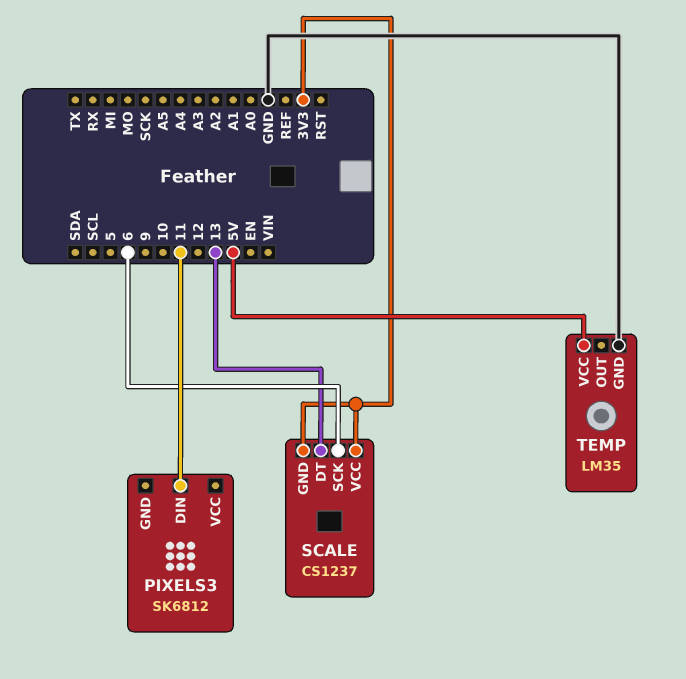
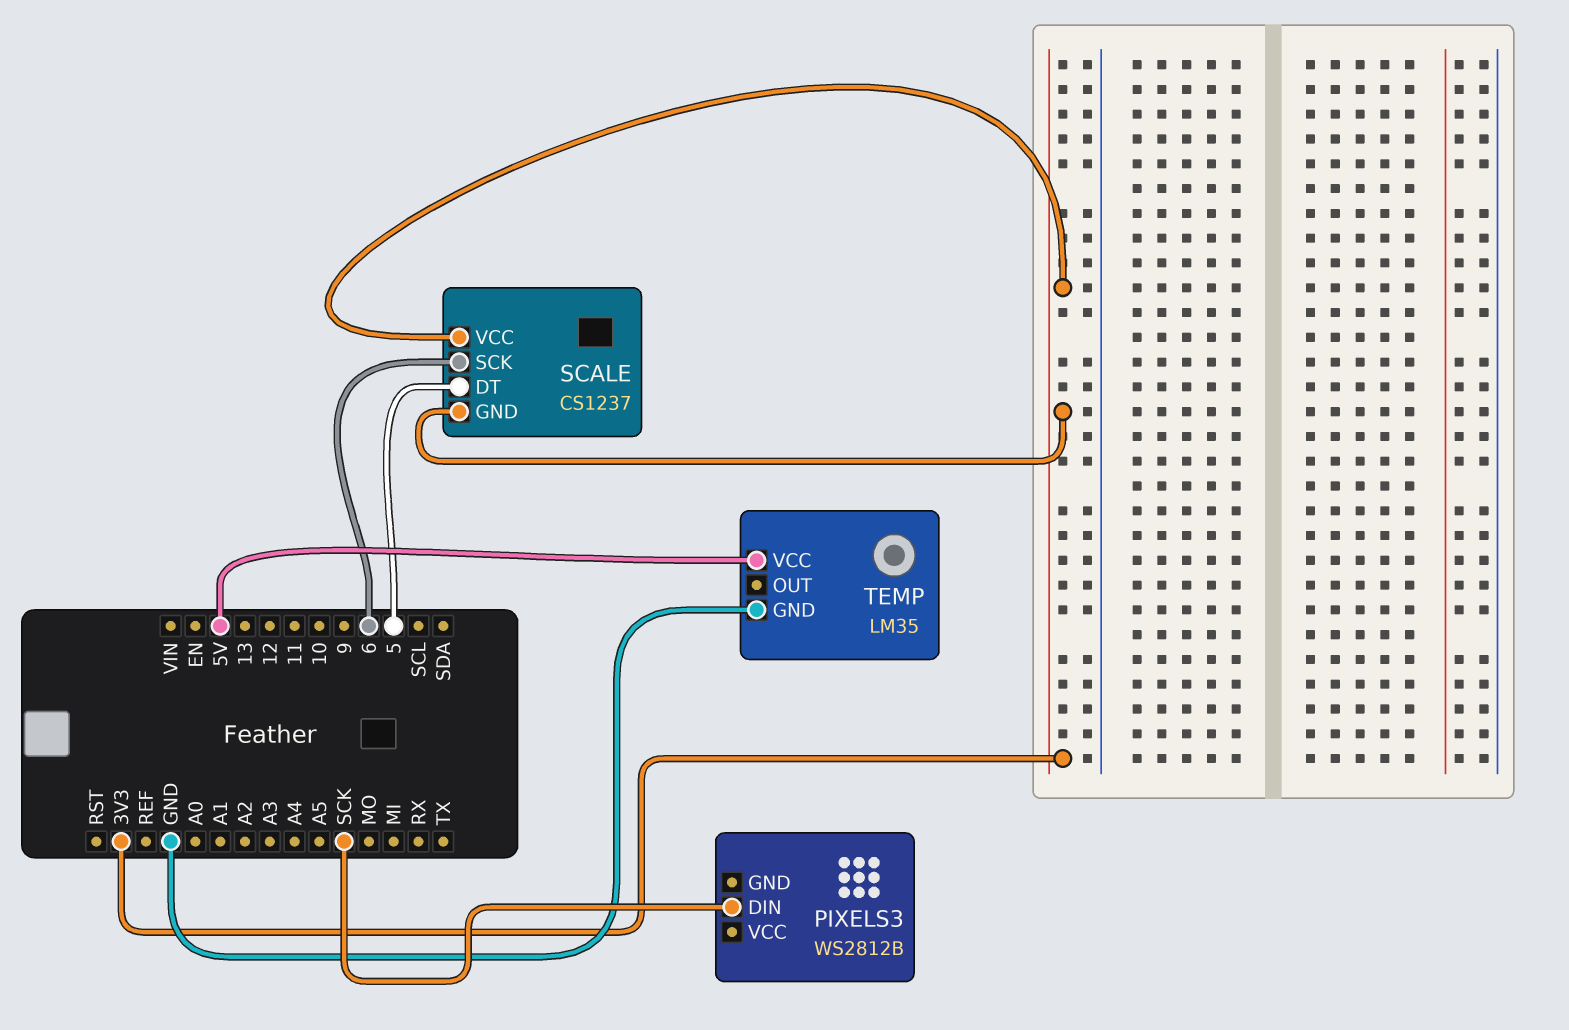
PIXELS3: SK6812 -> WS2812B
PIXELS3 pin DIN: 11 -> SCK
SCALE pin DT: 13 -> 5

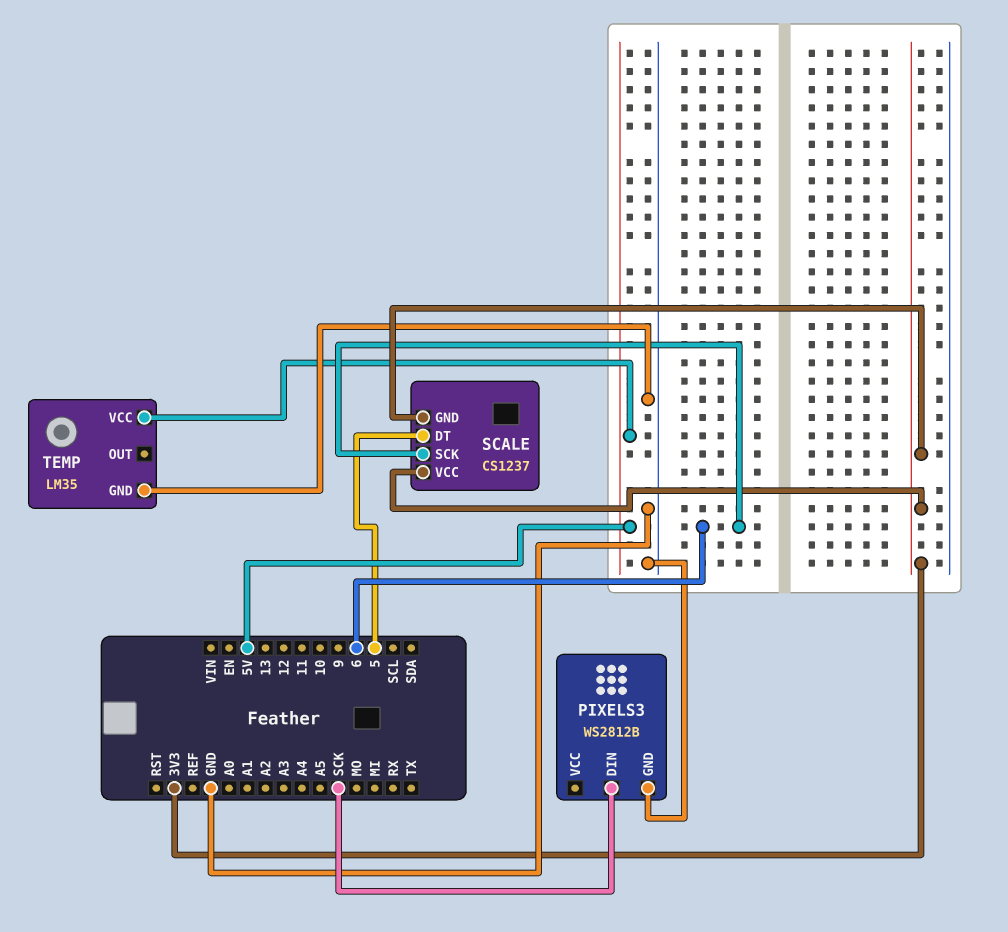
PIXELS3 pin GND: none -> GND

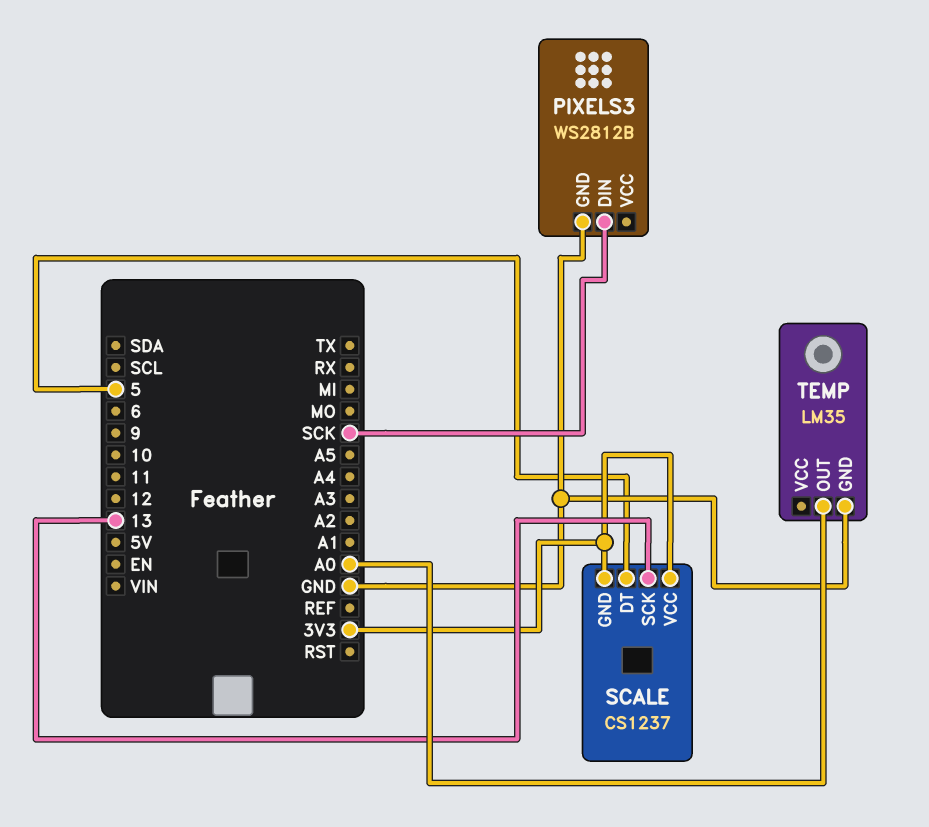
SCALE pin SCK: 6 -> 13
TEMP pin OUT: none -> A0
TEMP pin VCC: 5V -> none

